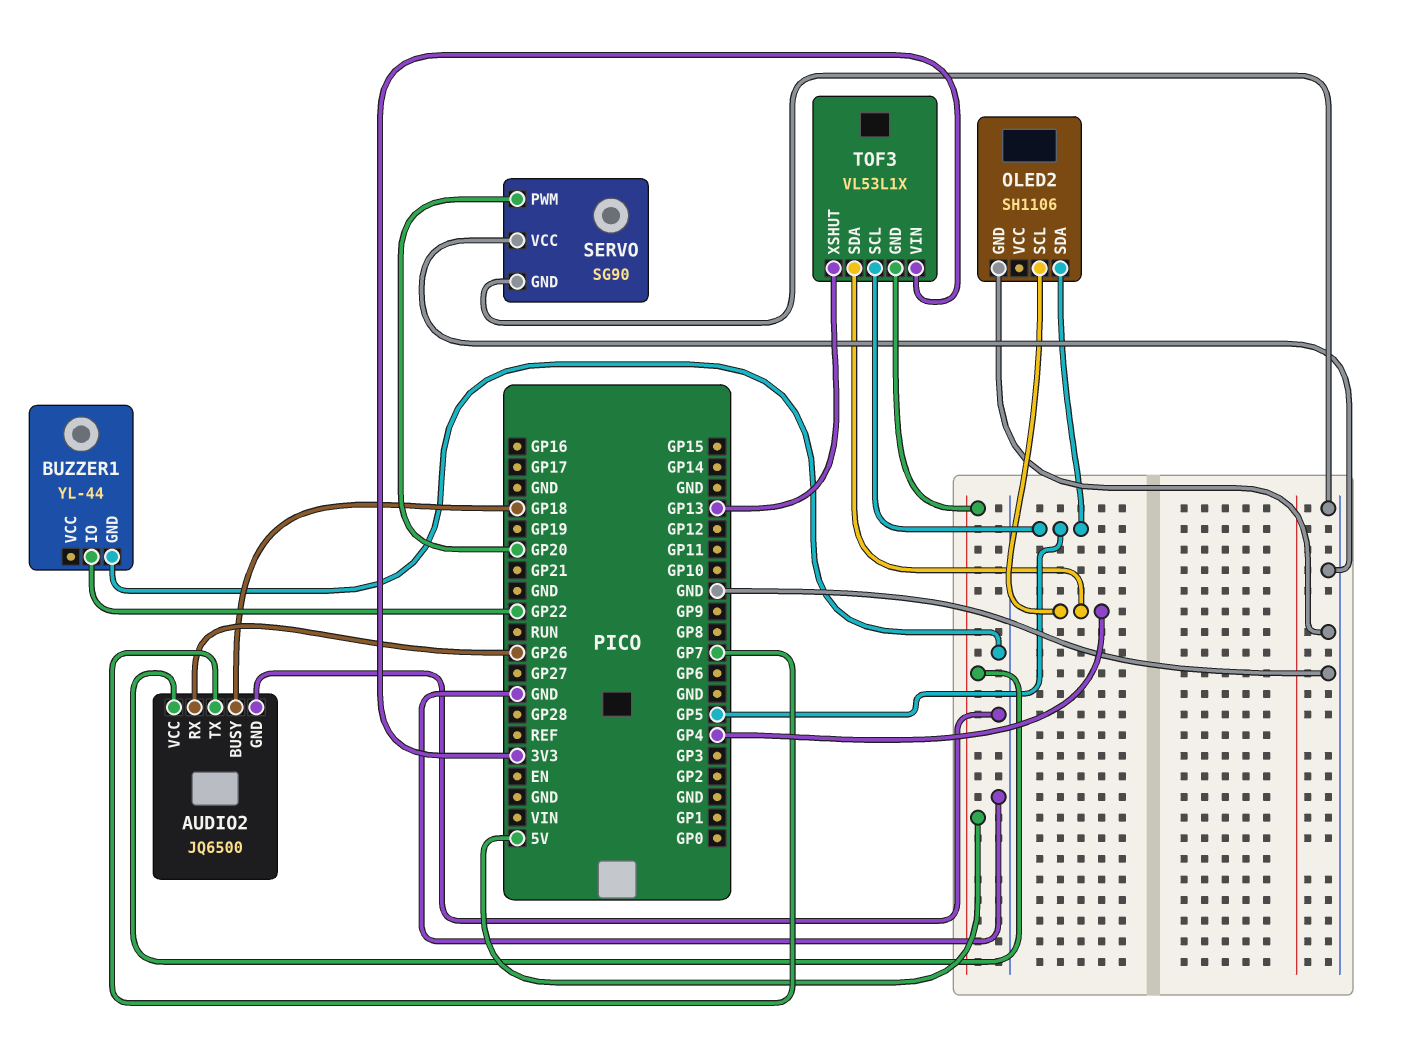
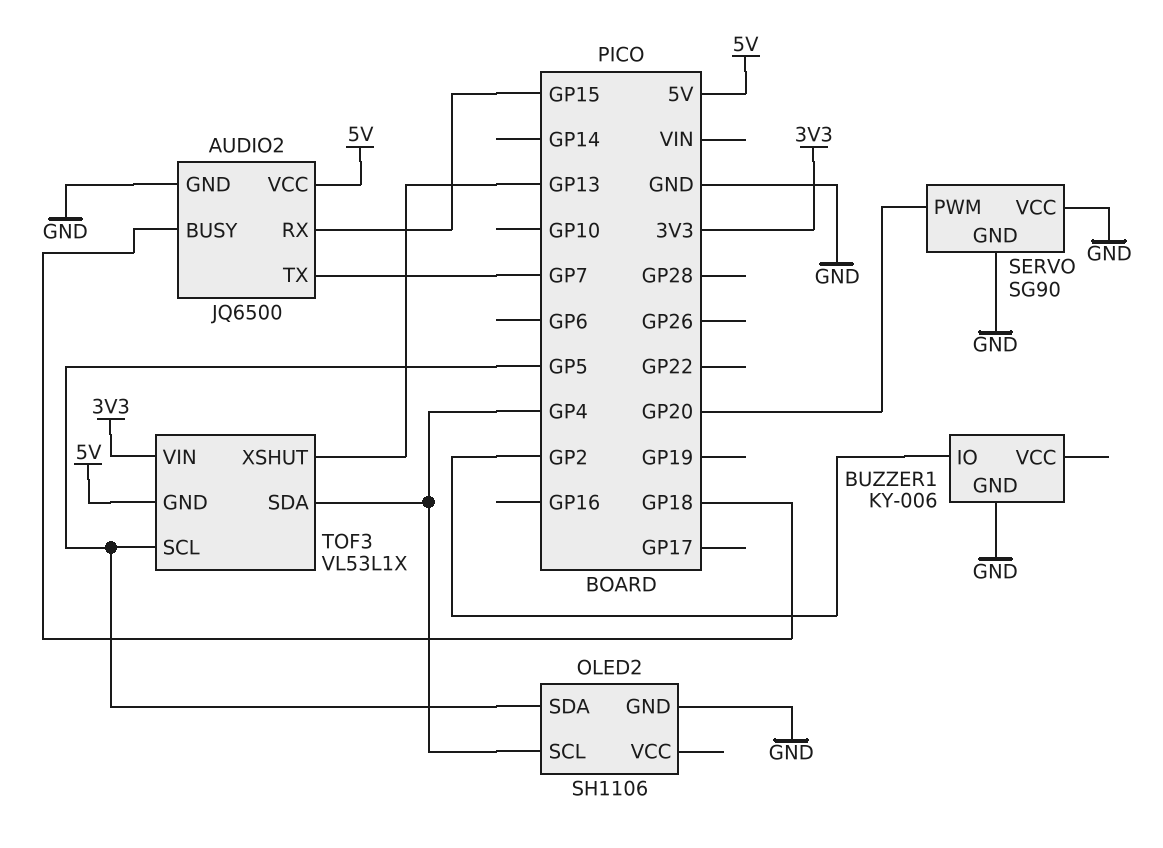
AUDIO2 pin RX: GP26 -> GP15
BUZZER1: YL-44 -> KY-006
BUZZER1 pin IO: GP22 -> GP2

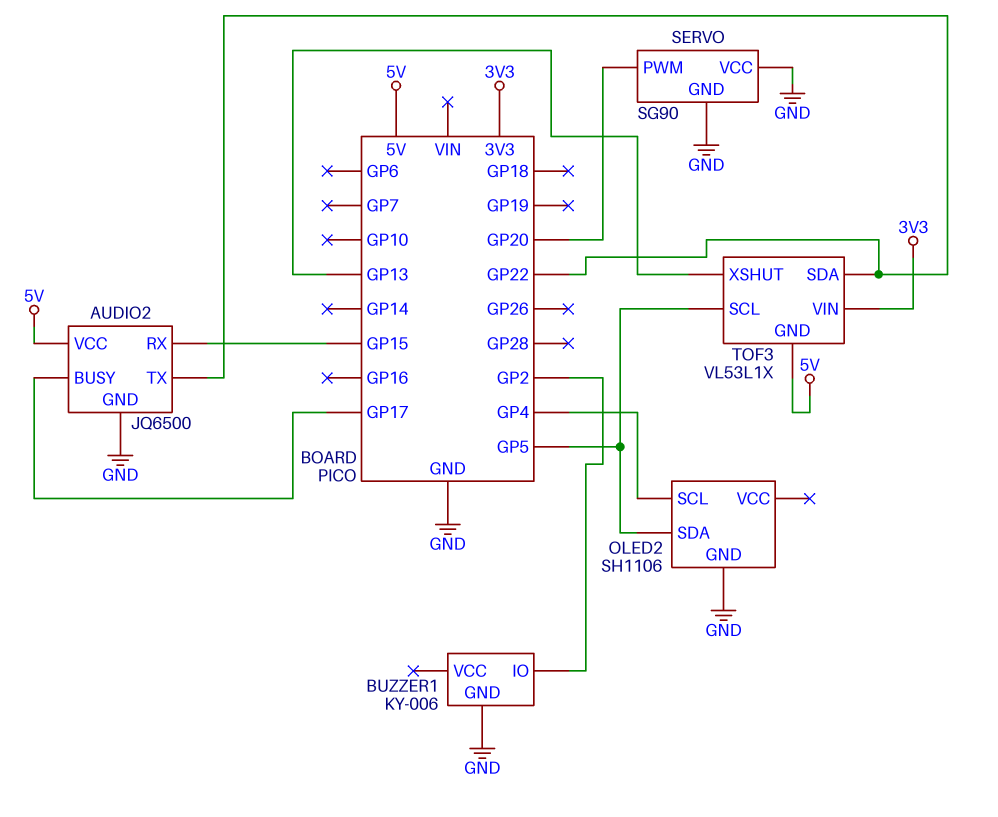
AUDIO2 pin BUSY: GP18 -> GP17
AUDIO2 pin TX: GP7 -> GP22
TOF3 pin SDA: GP4 -> GP22

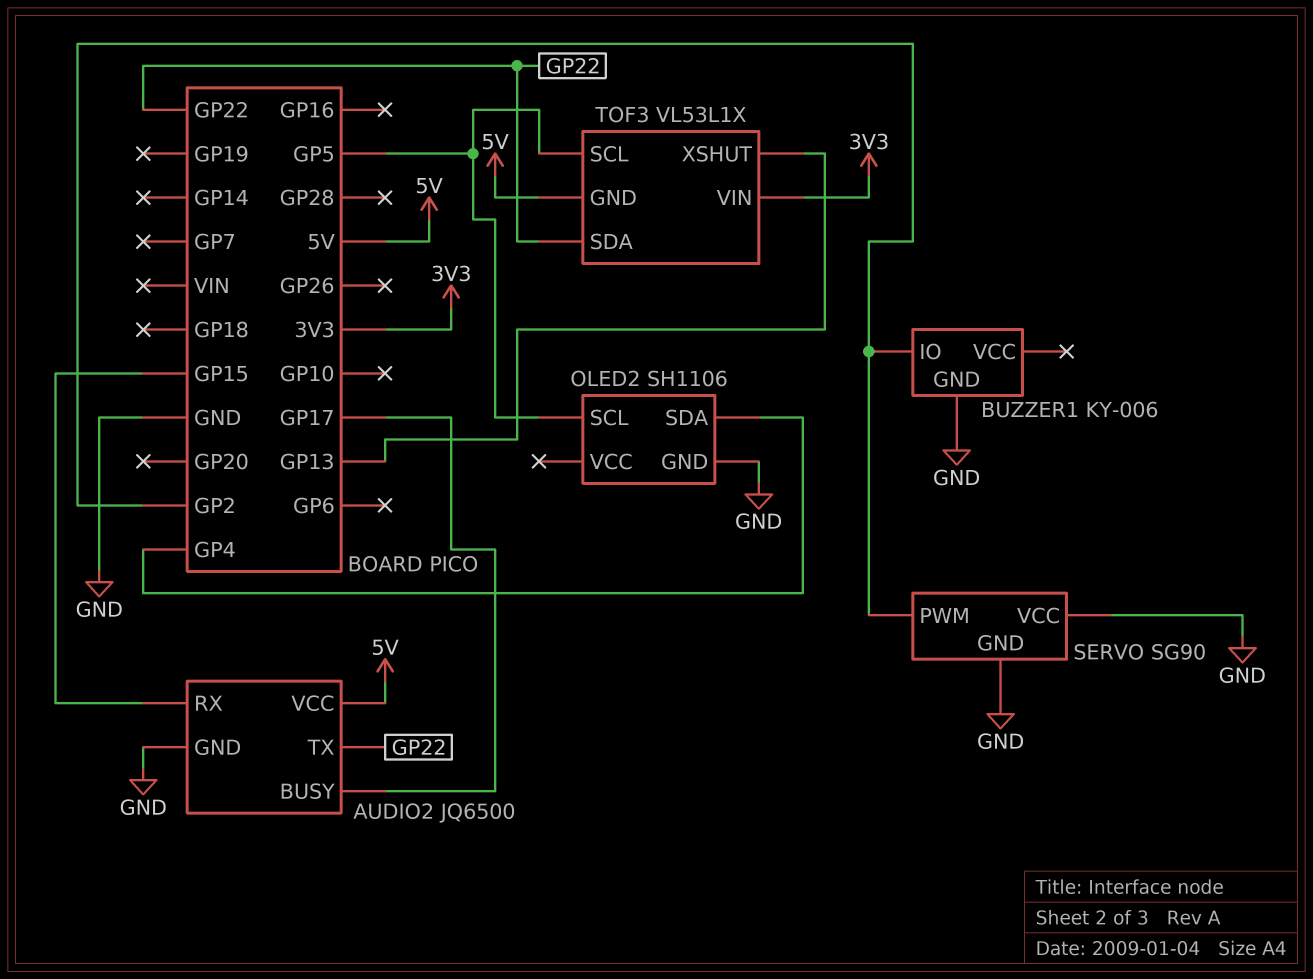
OLED2 pin SCL: GP4 -> GP5
OLED2 pin SDA: GP5 -> GP4
SERVO pin PWM: GP20 -> GP2

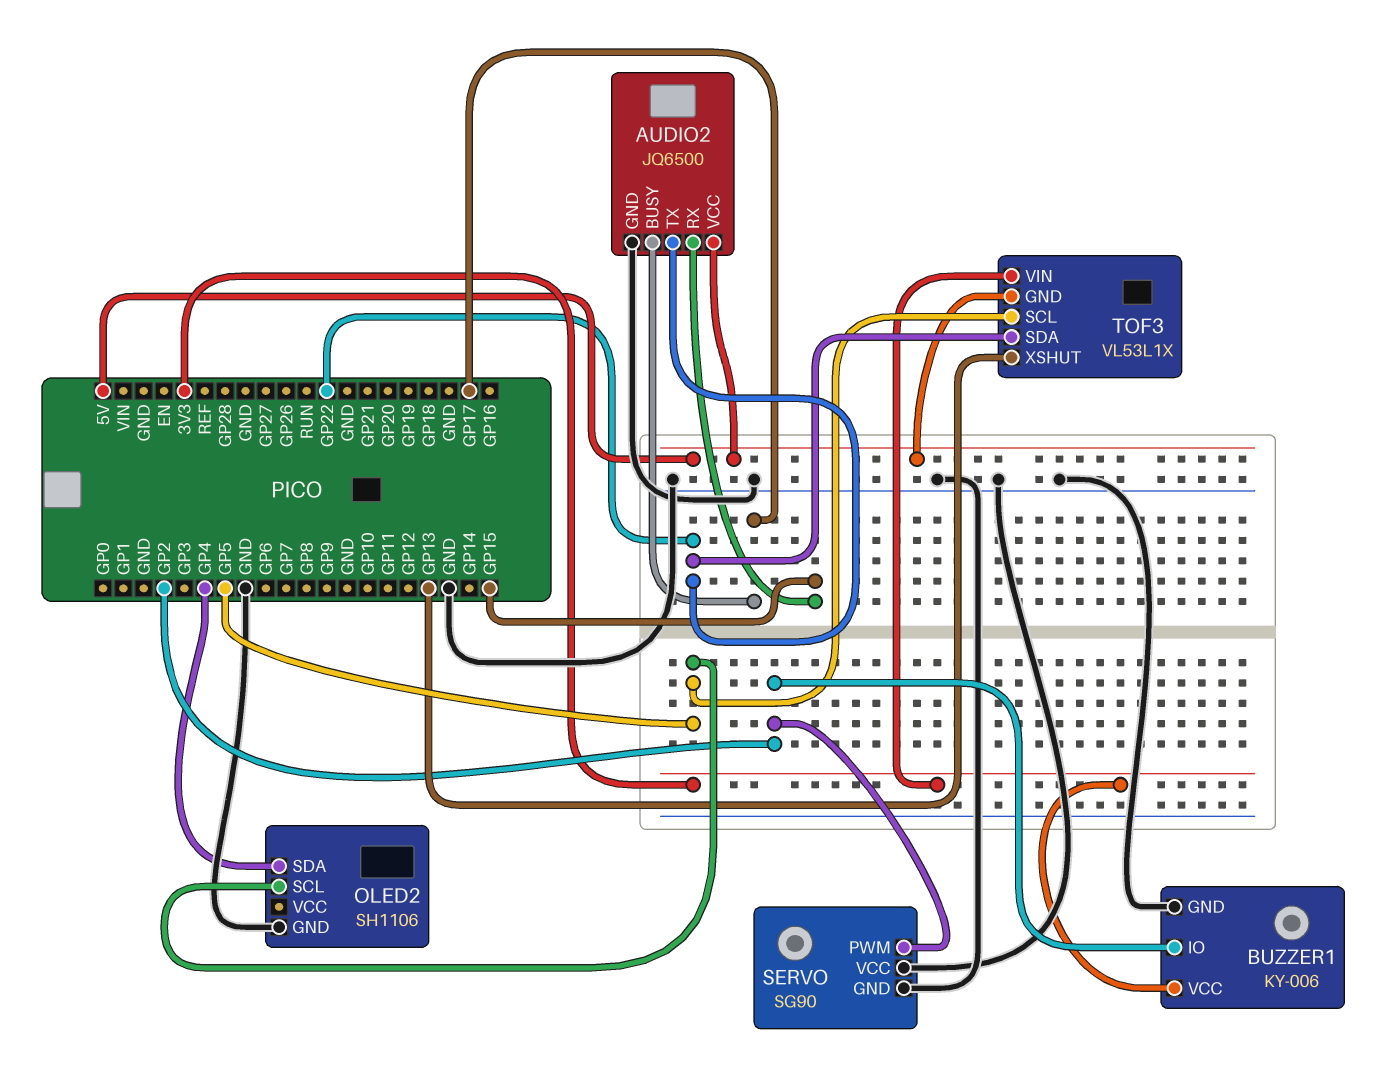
BUZZER1 pin VCC: none -> 3V3

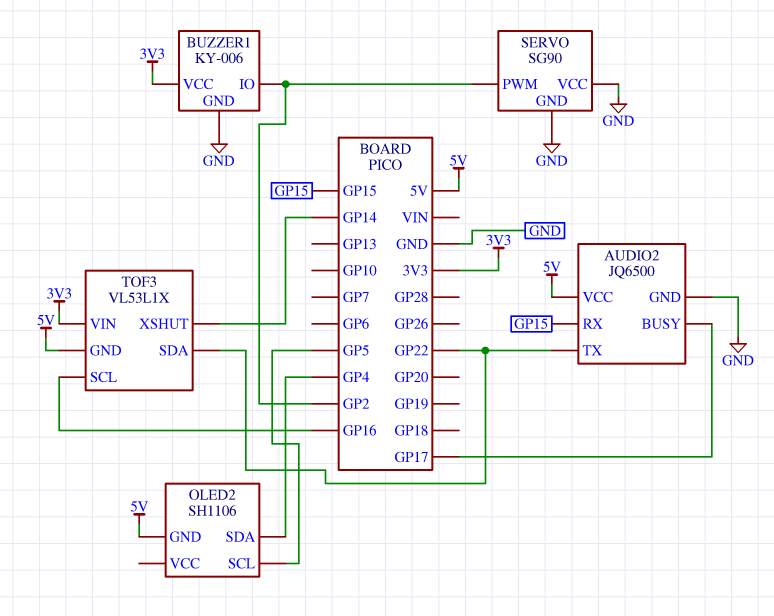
OLED2 pin GND: GND -> 5V
TOF3 pin SCL: GP5 -> GP16
TOF3 pin XSHUT: GP13 -> GP14

